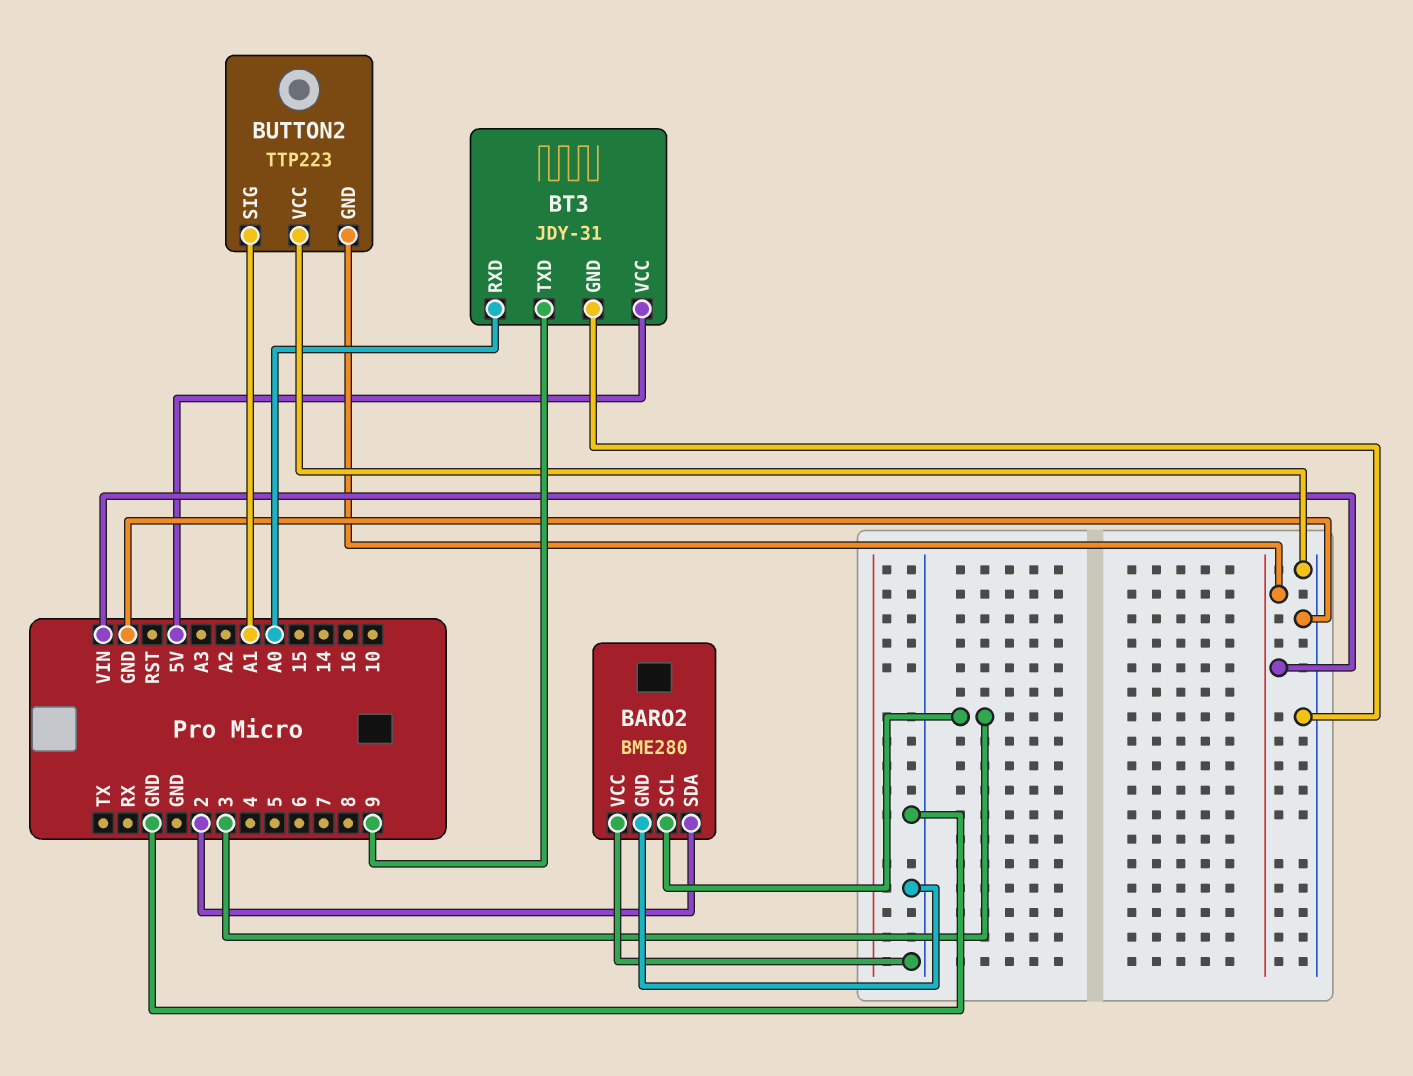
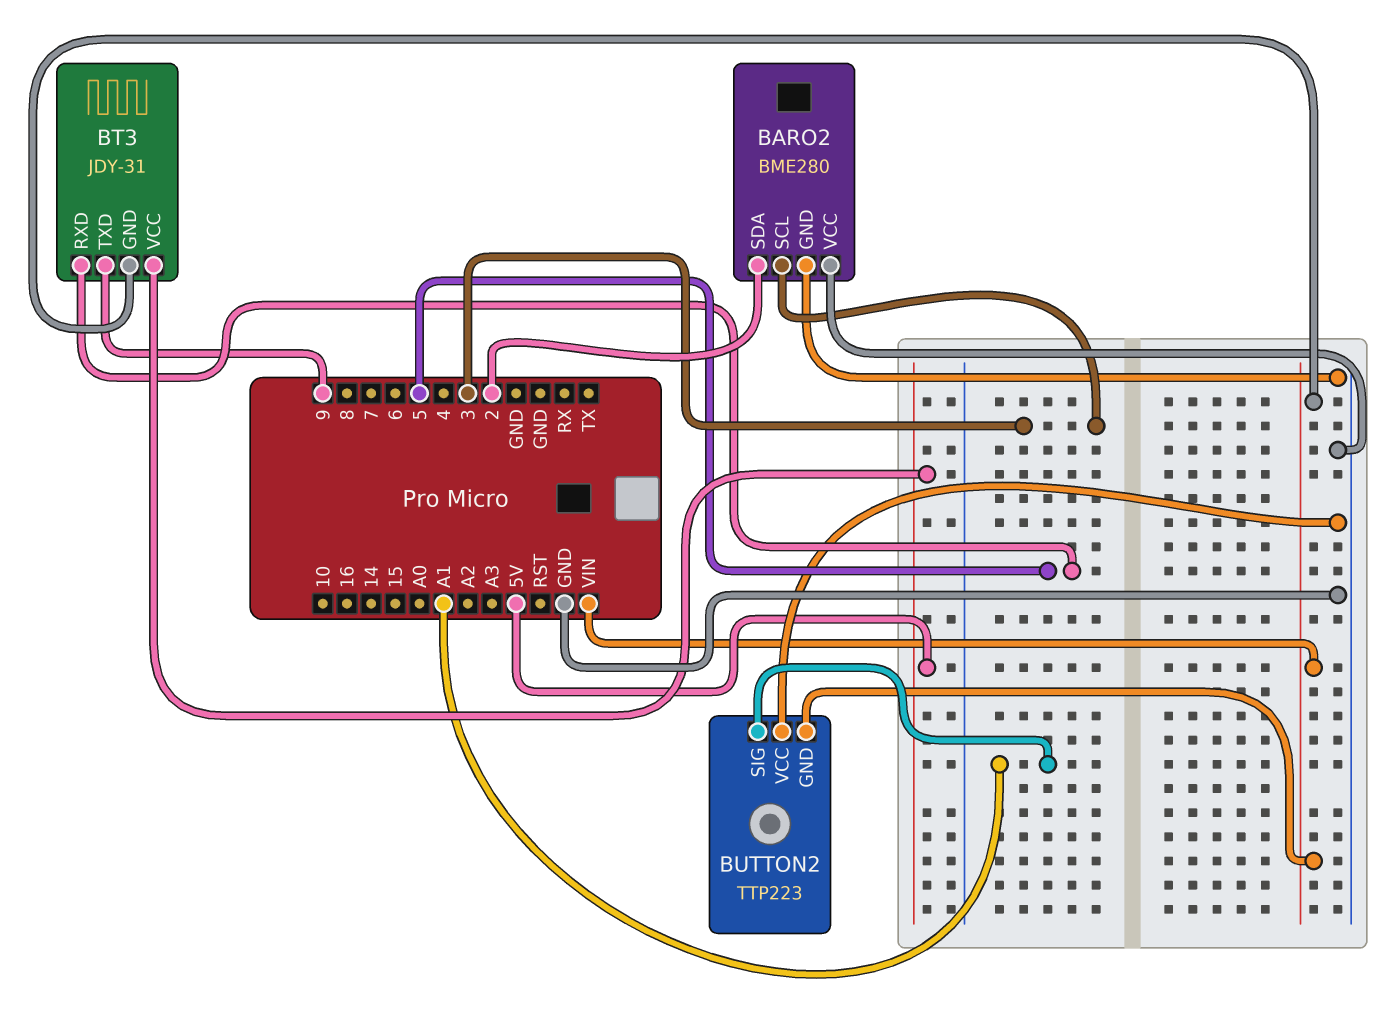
BT3 pin GND: GND -> VIN
BT3 pin RXD: A0 -> 5

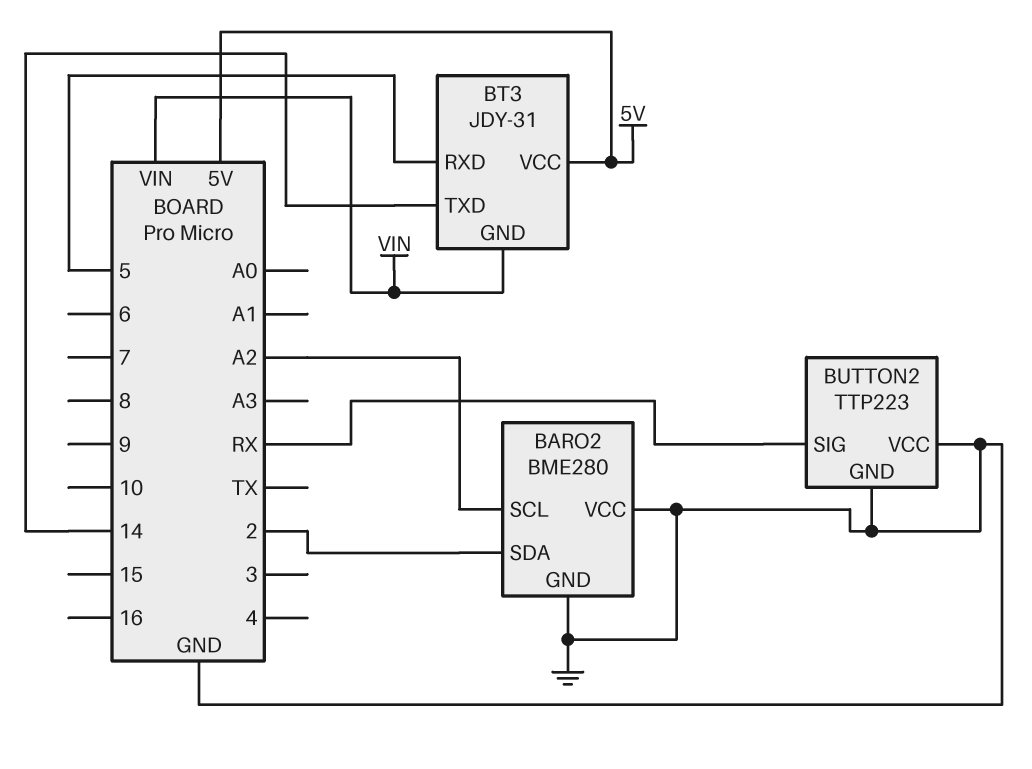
BARO2 pin SCL: 3 -> A2
BT3 pin TXD: 9 -> 14
BUTTON2 pin GND: VIN -> GND
BUTTON2 pin SIG: A1 -> RX

